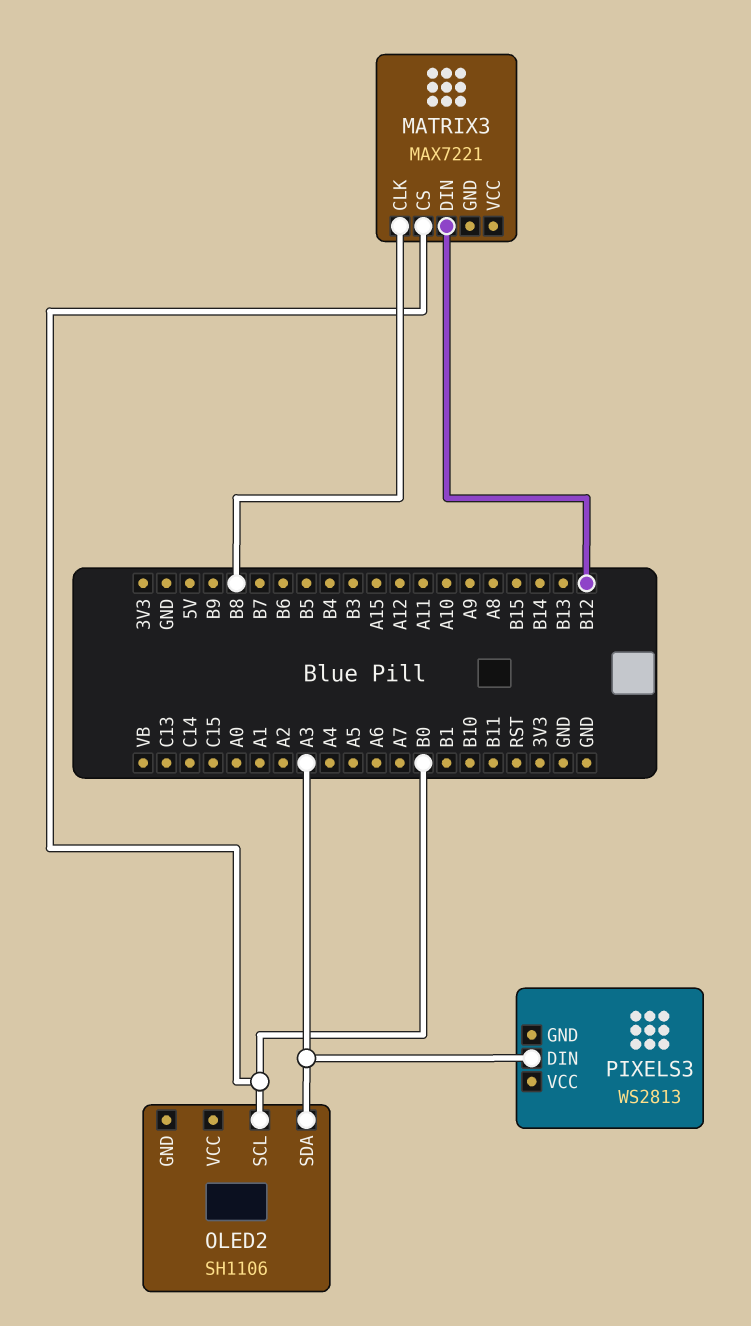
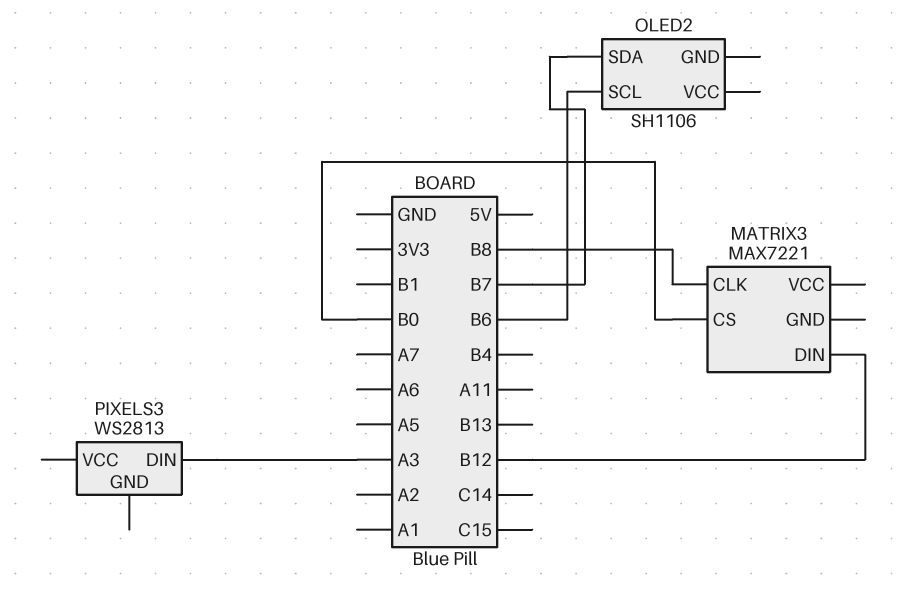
OLED2 pin SCL: B0 -> B6
OLED2 pin SDA: A3 -> B7

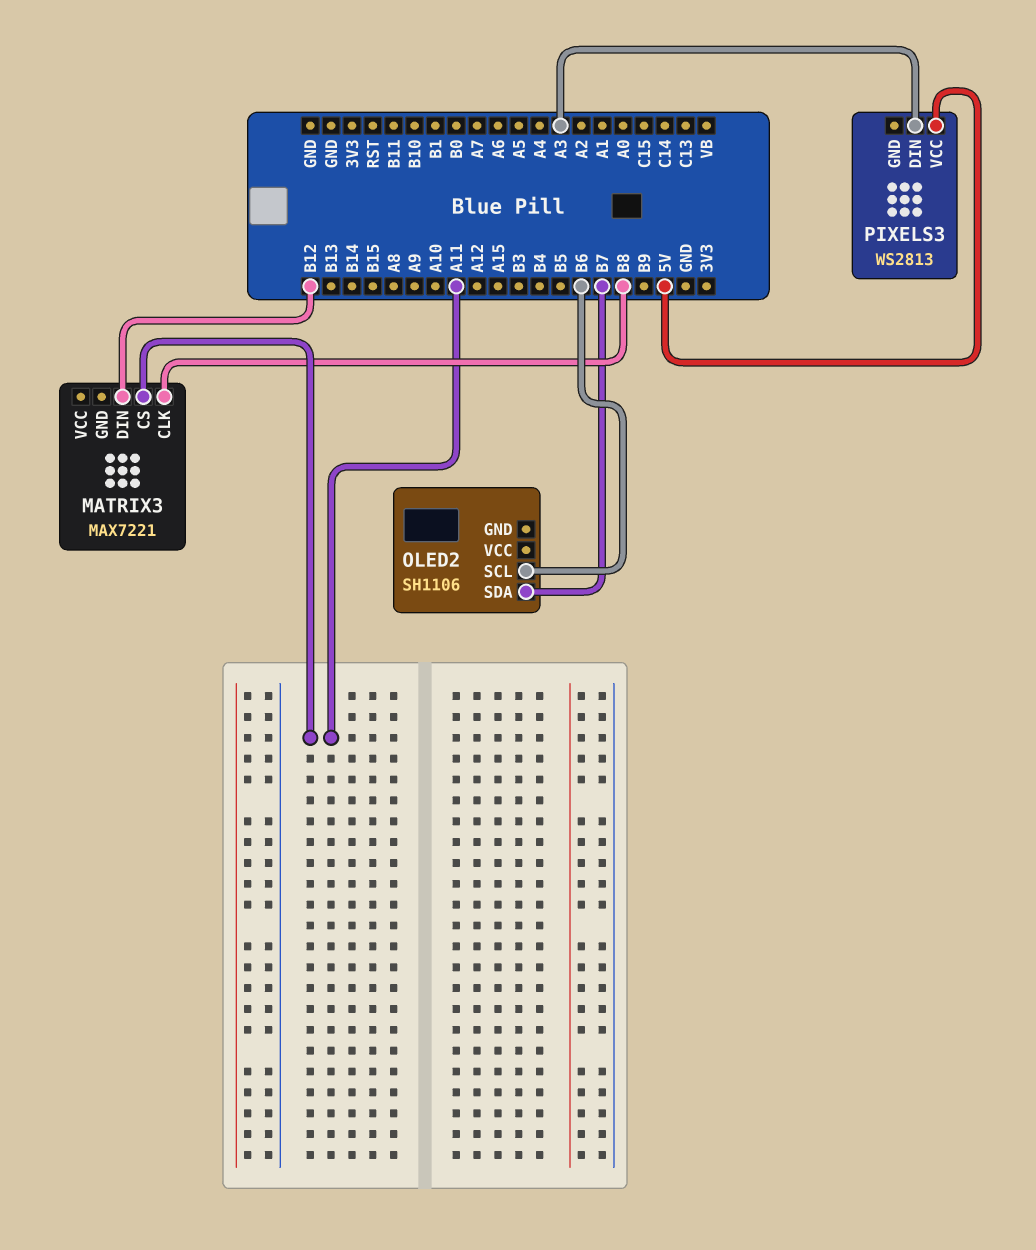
MATRIX3 pin CS: B0 -> A11
PIXELS3 pin VCC: none -> 5V

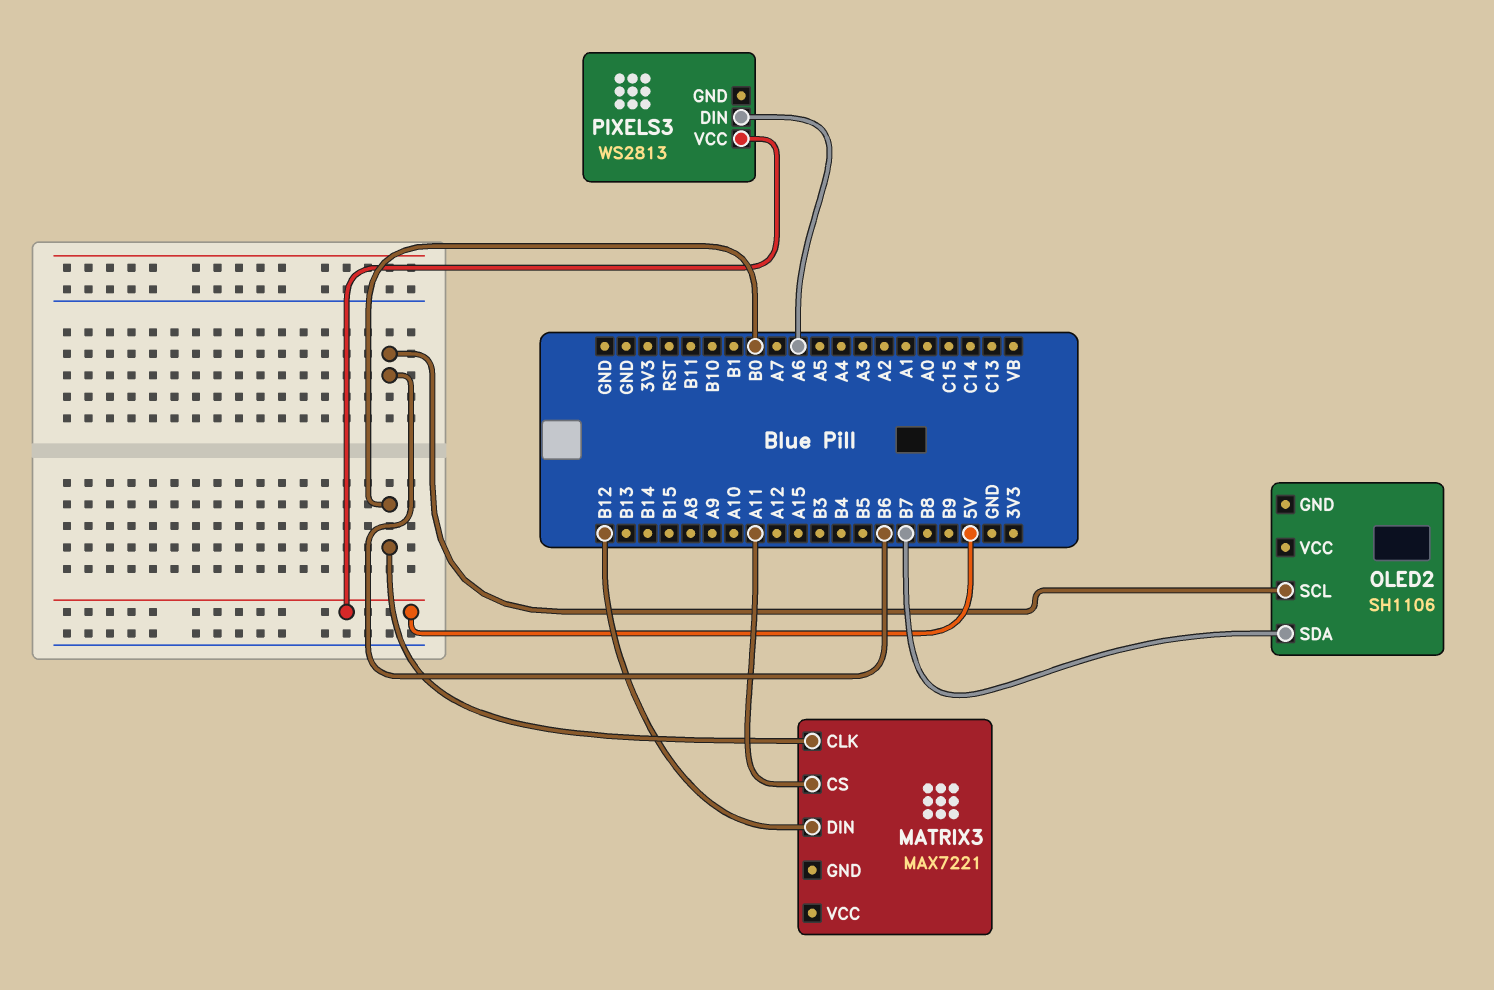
MATRIX3 pin CLK: B8 -> B0
PIXELS3 pin DIN: A3 -> A6

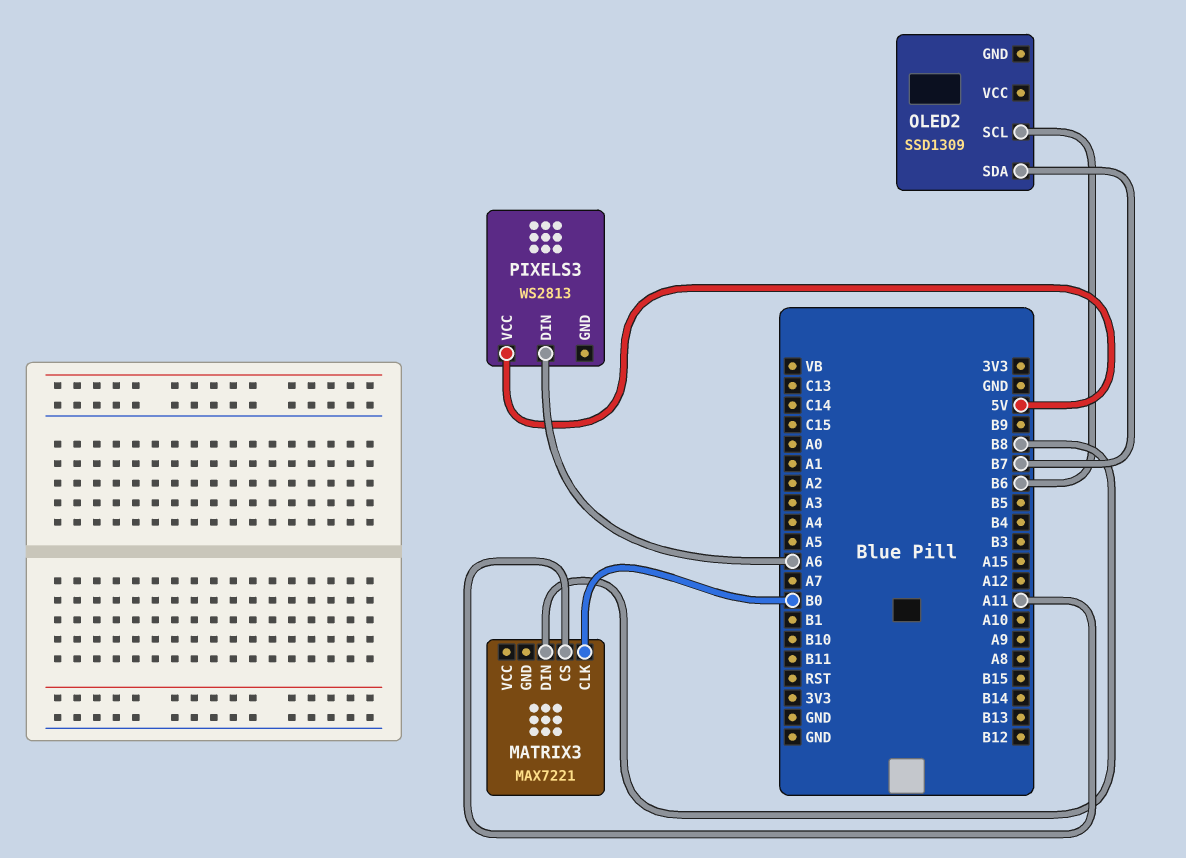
MATRIX3 pin DIN: B12 -> B8
OLED2: SH1106 -> SSD1309

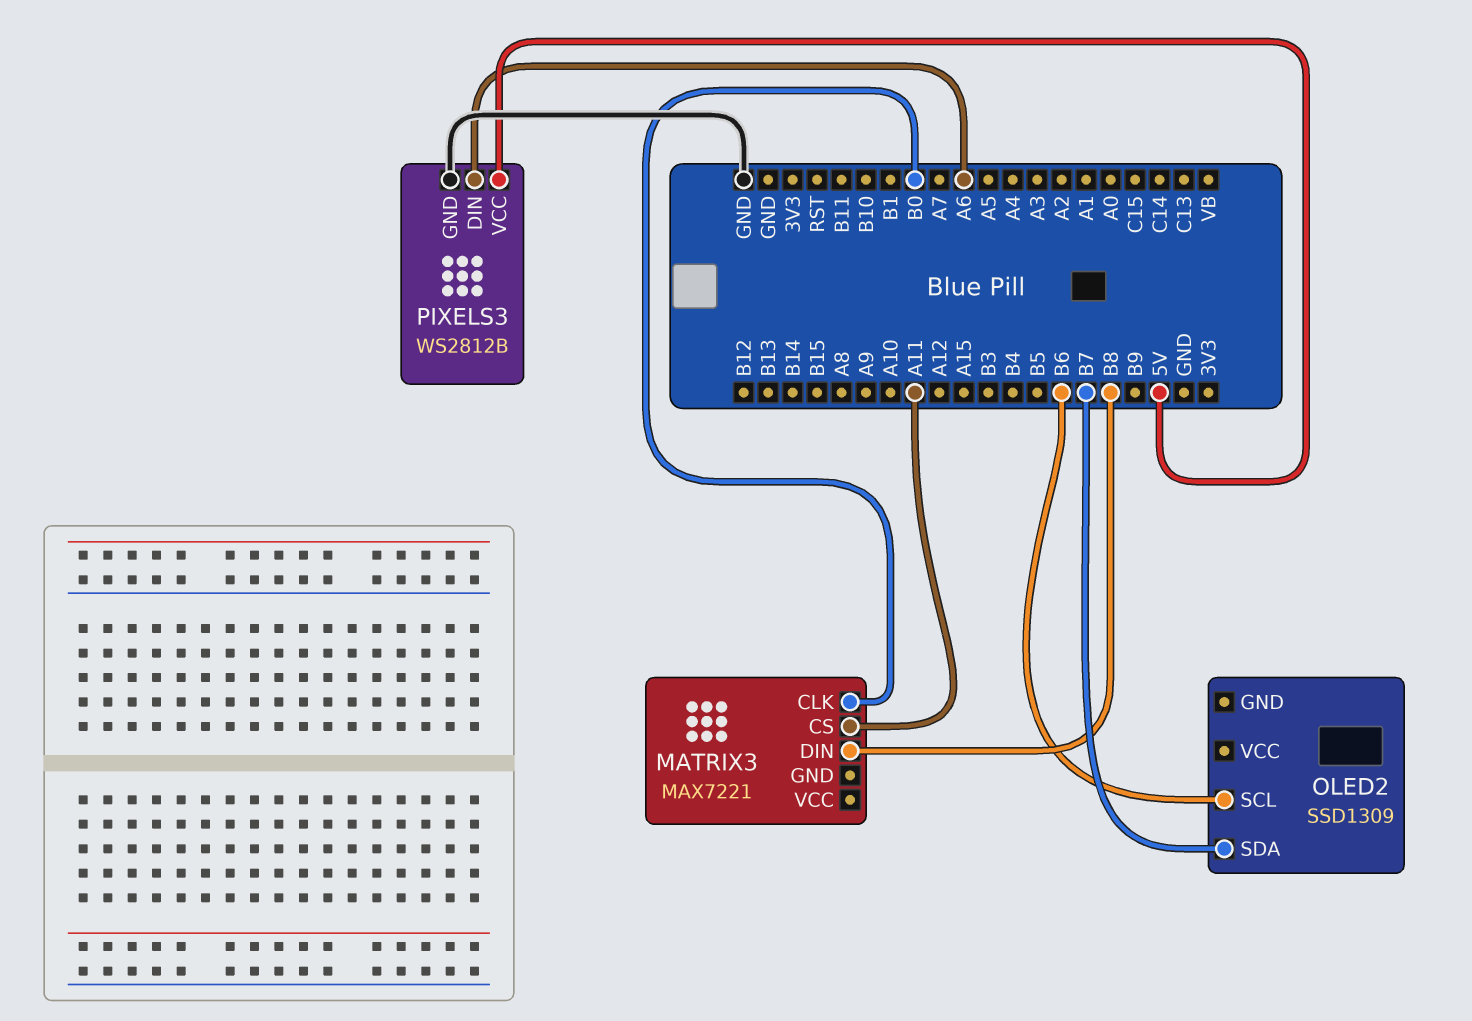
PIXELS3: WS2813 -> WS2812B
PIXELS3 pin GND: none -> GND

